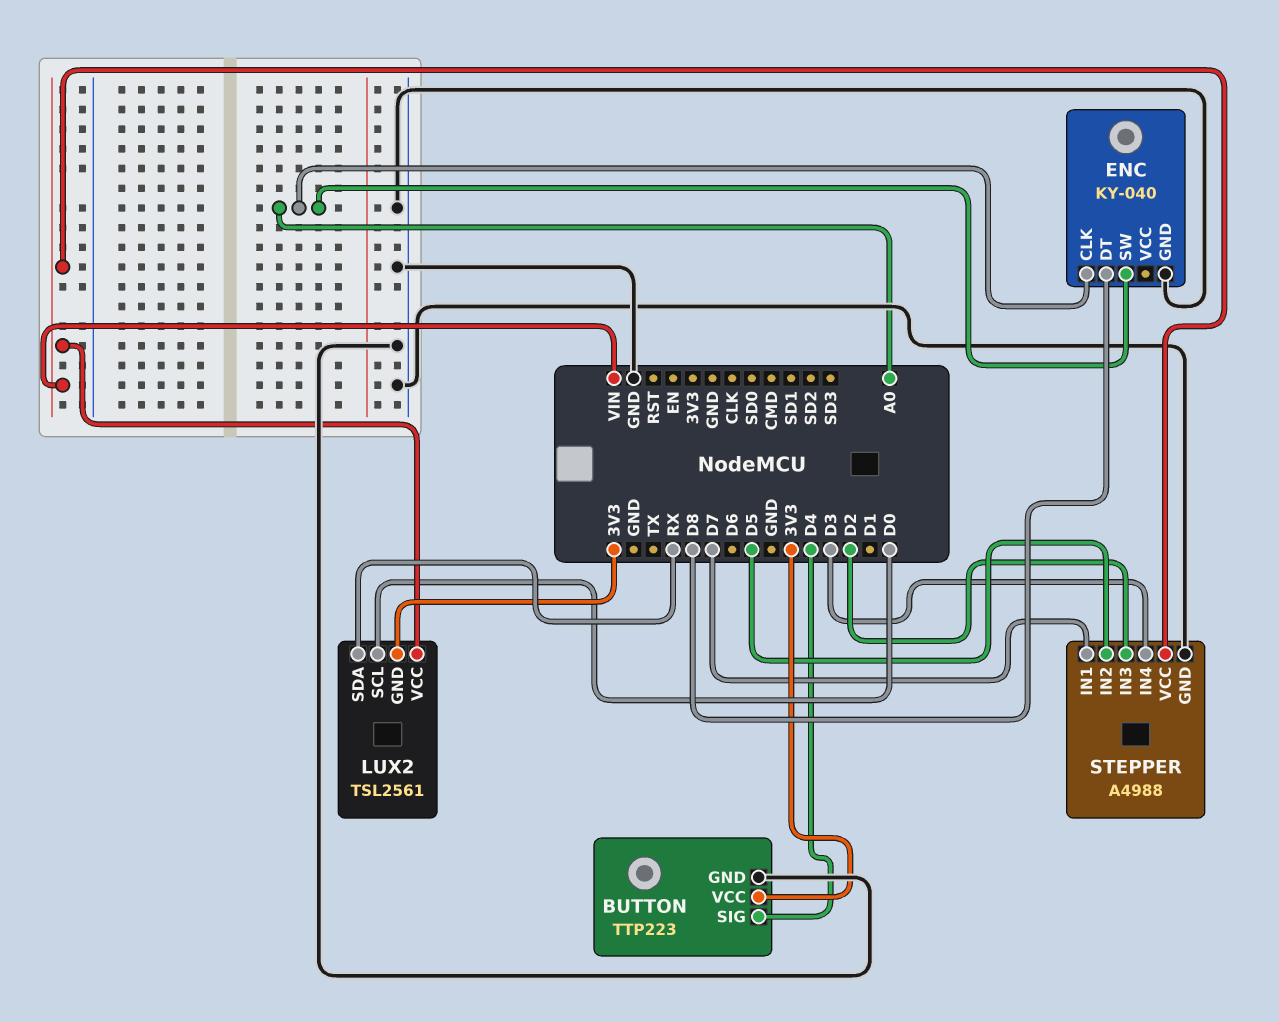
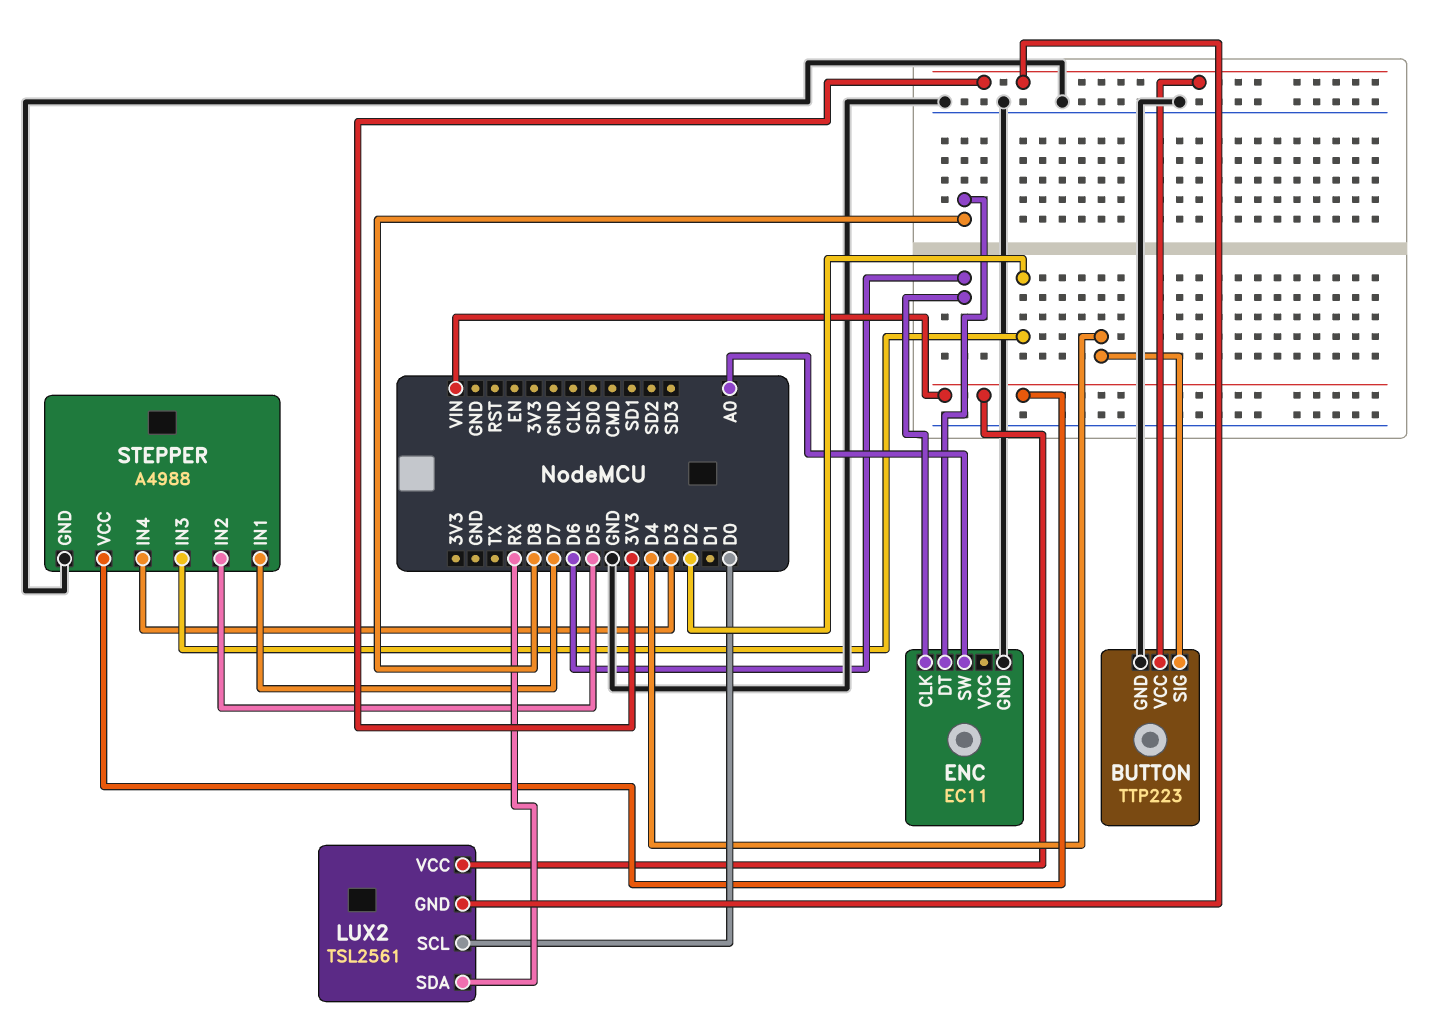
ENC: KY-040 -> EC11
ENC pin CLK: A0 -> D6

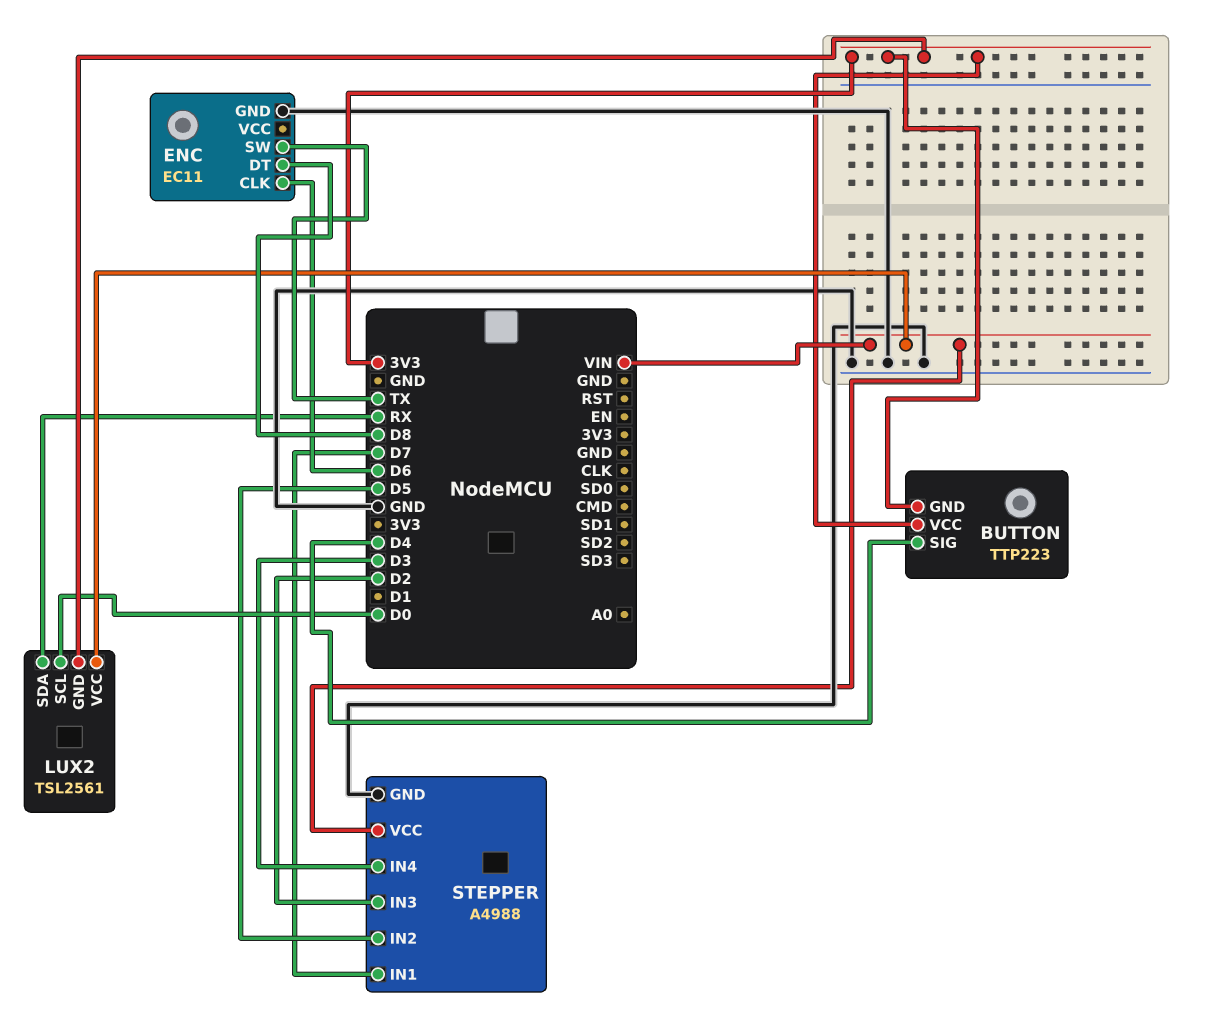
BUTTON pin GND: GND -> 3V3
ENC pin SW: A0 -> TX

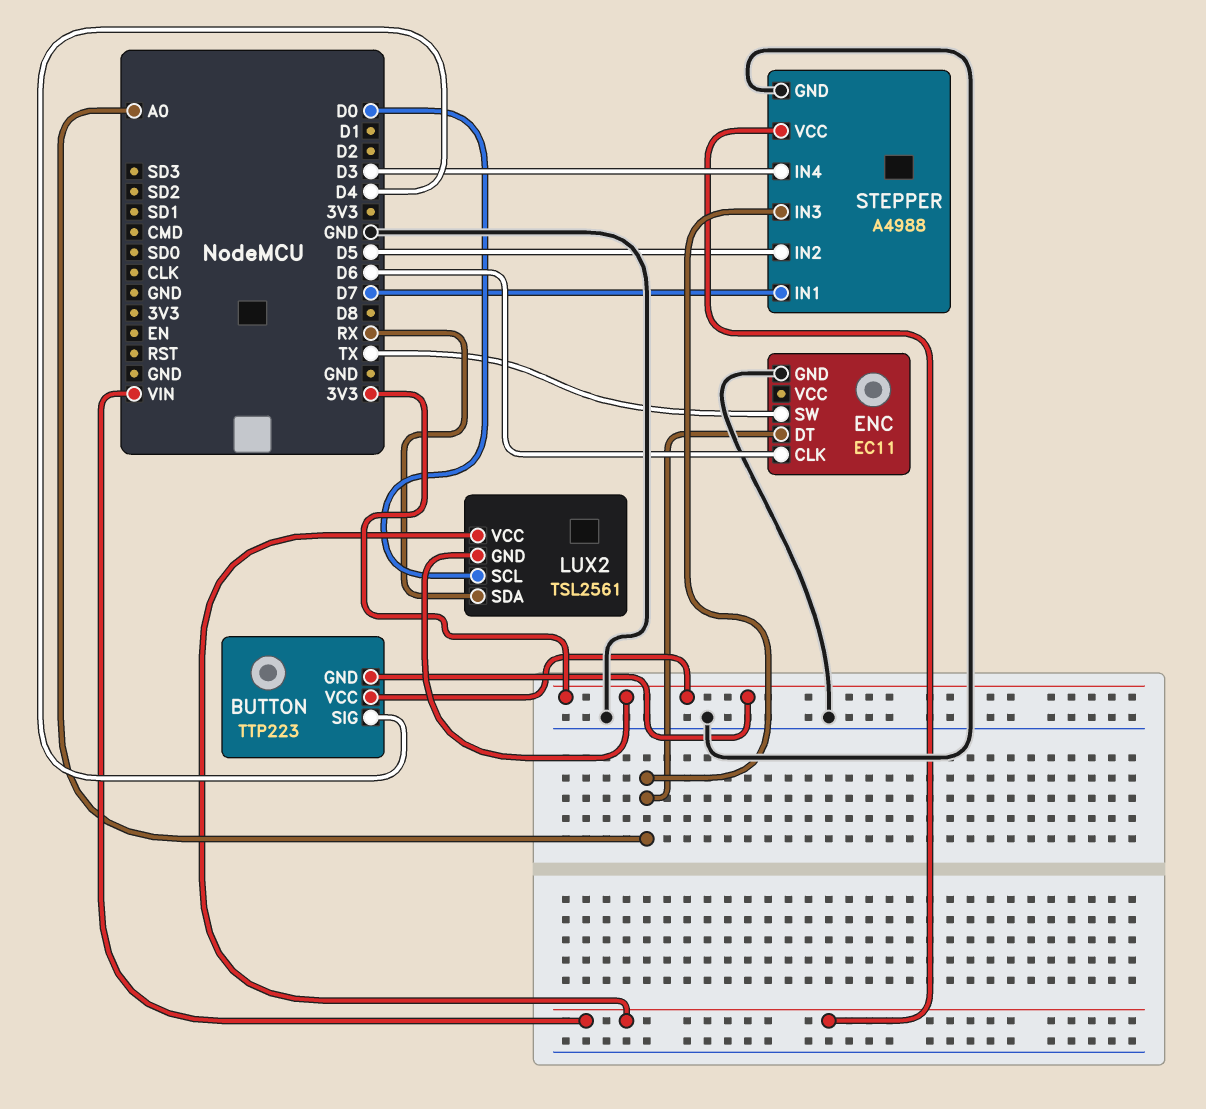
ENC pin DT: D8 -> A0
STEPPER pin IN3: D2 -> A0

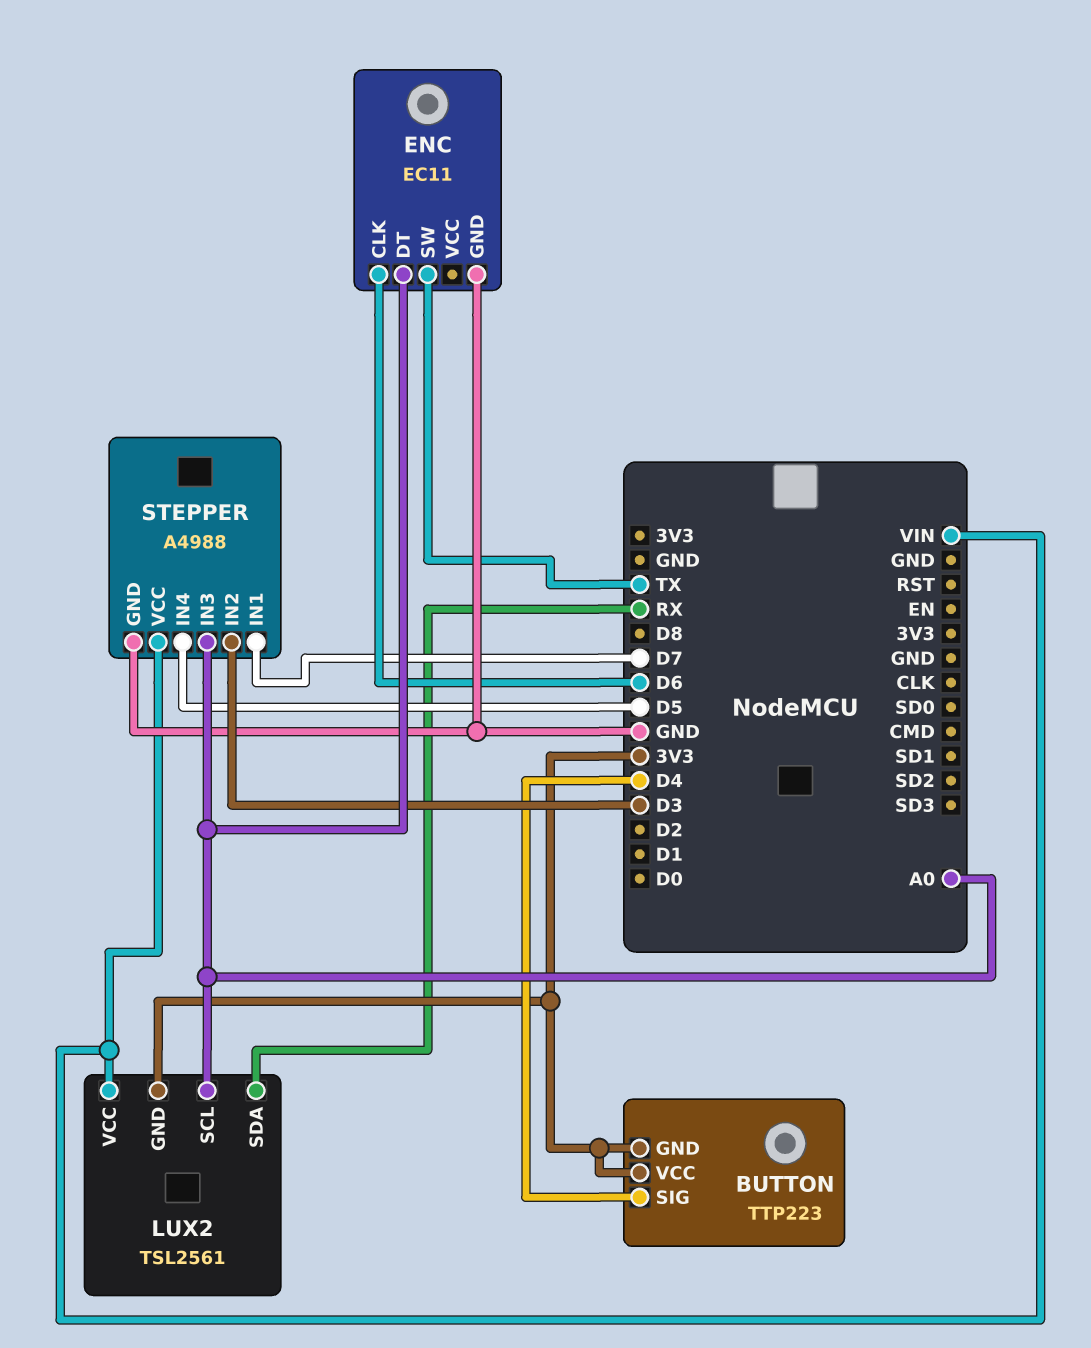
LUX2 pin SCL: D0 -> A0
STEPPER pin IN2: D5 -> D3
STEPPER pin IN4: D3 -> D5

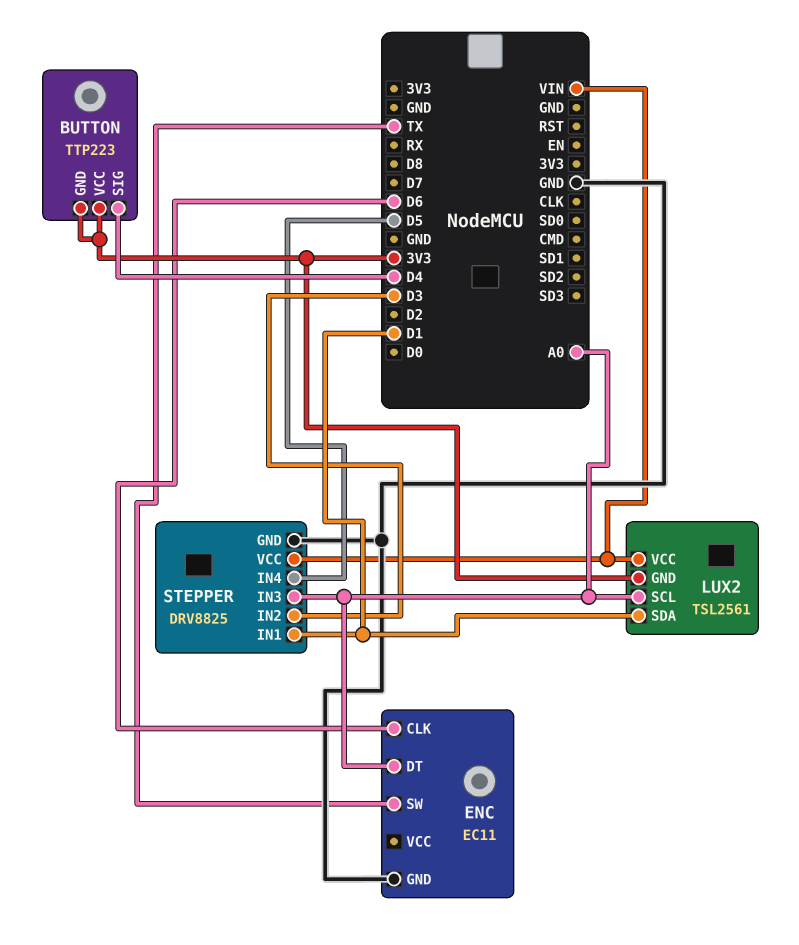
LUX2 pin SDA: RX -> D1
STEPPER: A4988 -> DRV8825
STEPPER pin IN1: D7 -> D1

